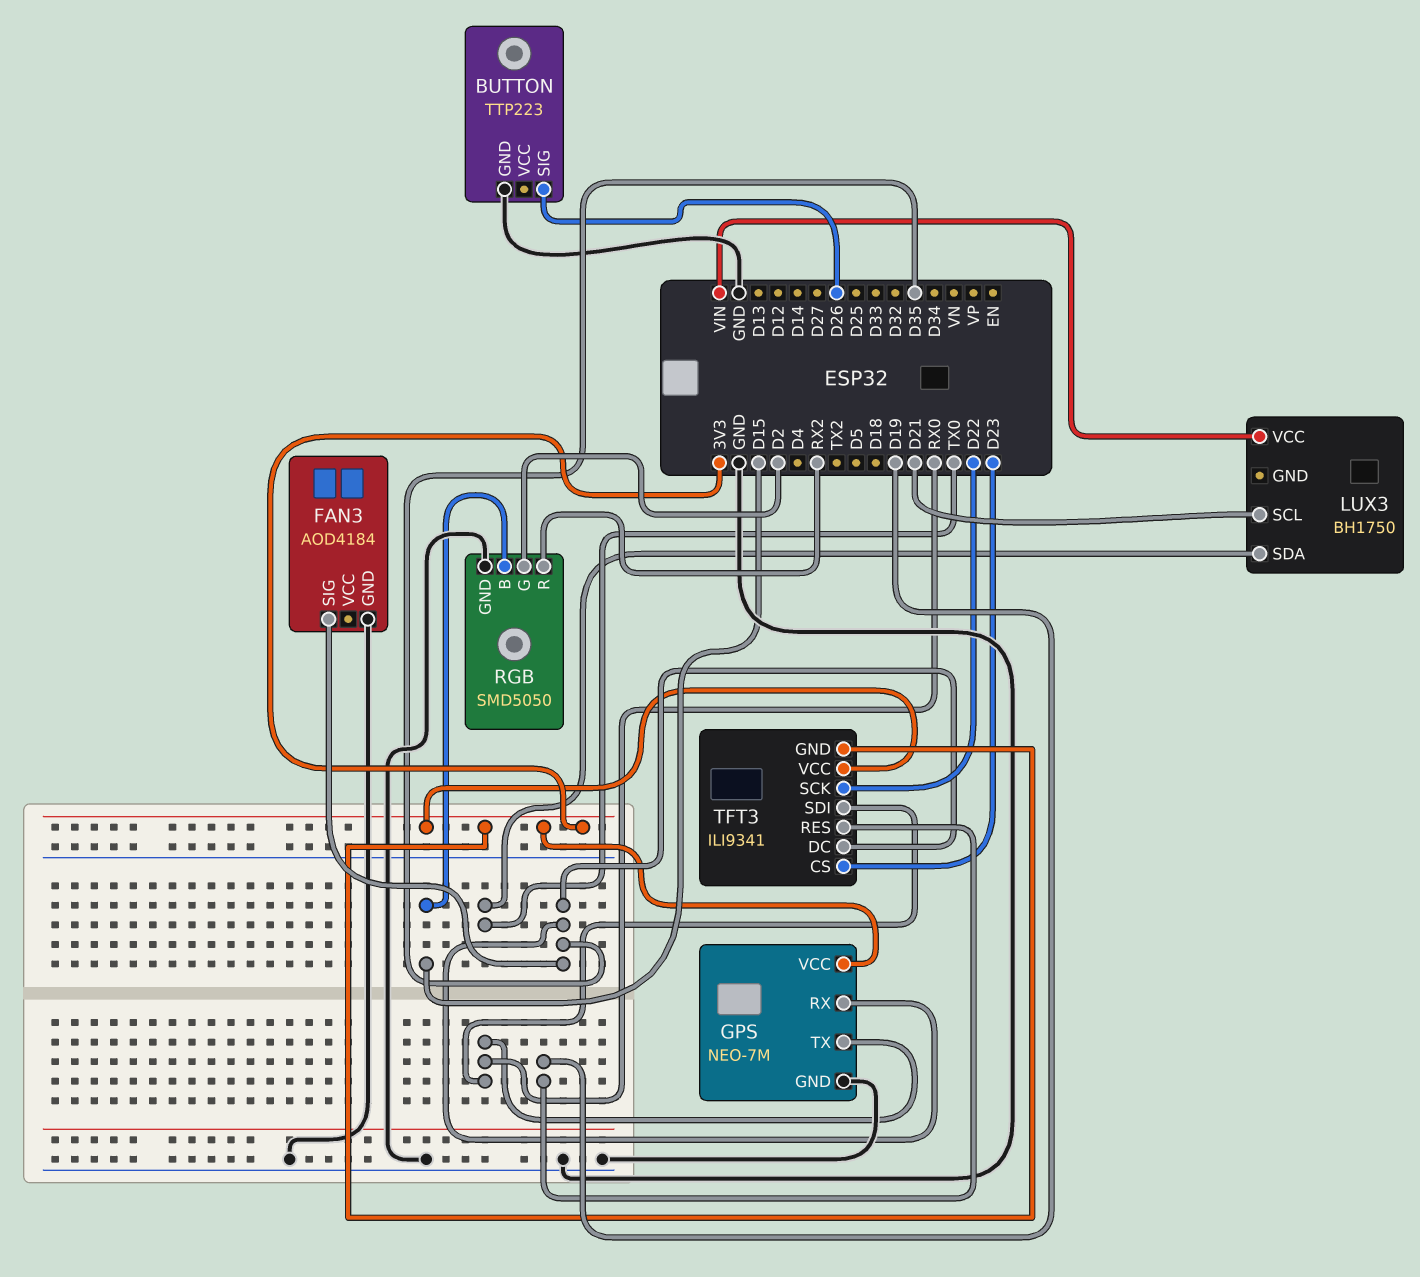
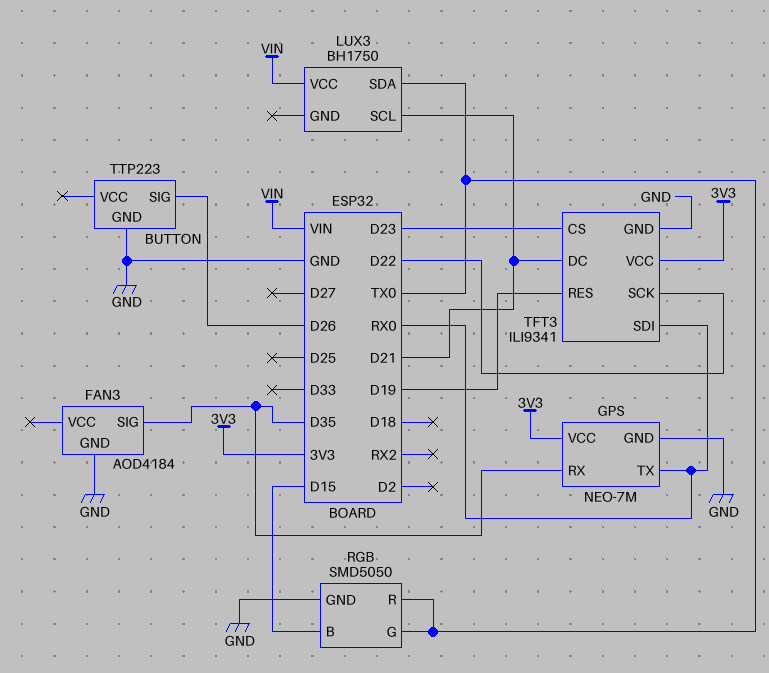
RGB pin G: D2 -> TX0
RGB pin R: RX2 -> TX0
TFT3 pin DC: D35 -> D21
TFT3 pin GND: 3V3 -> GND

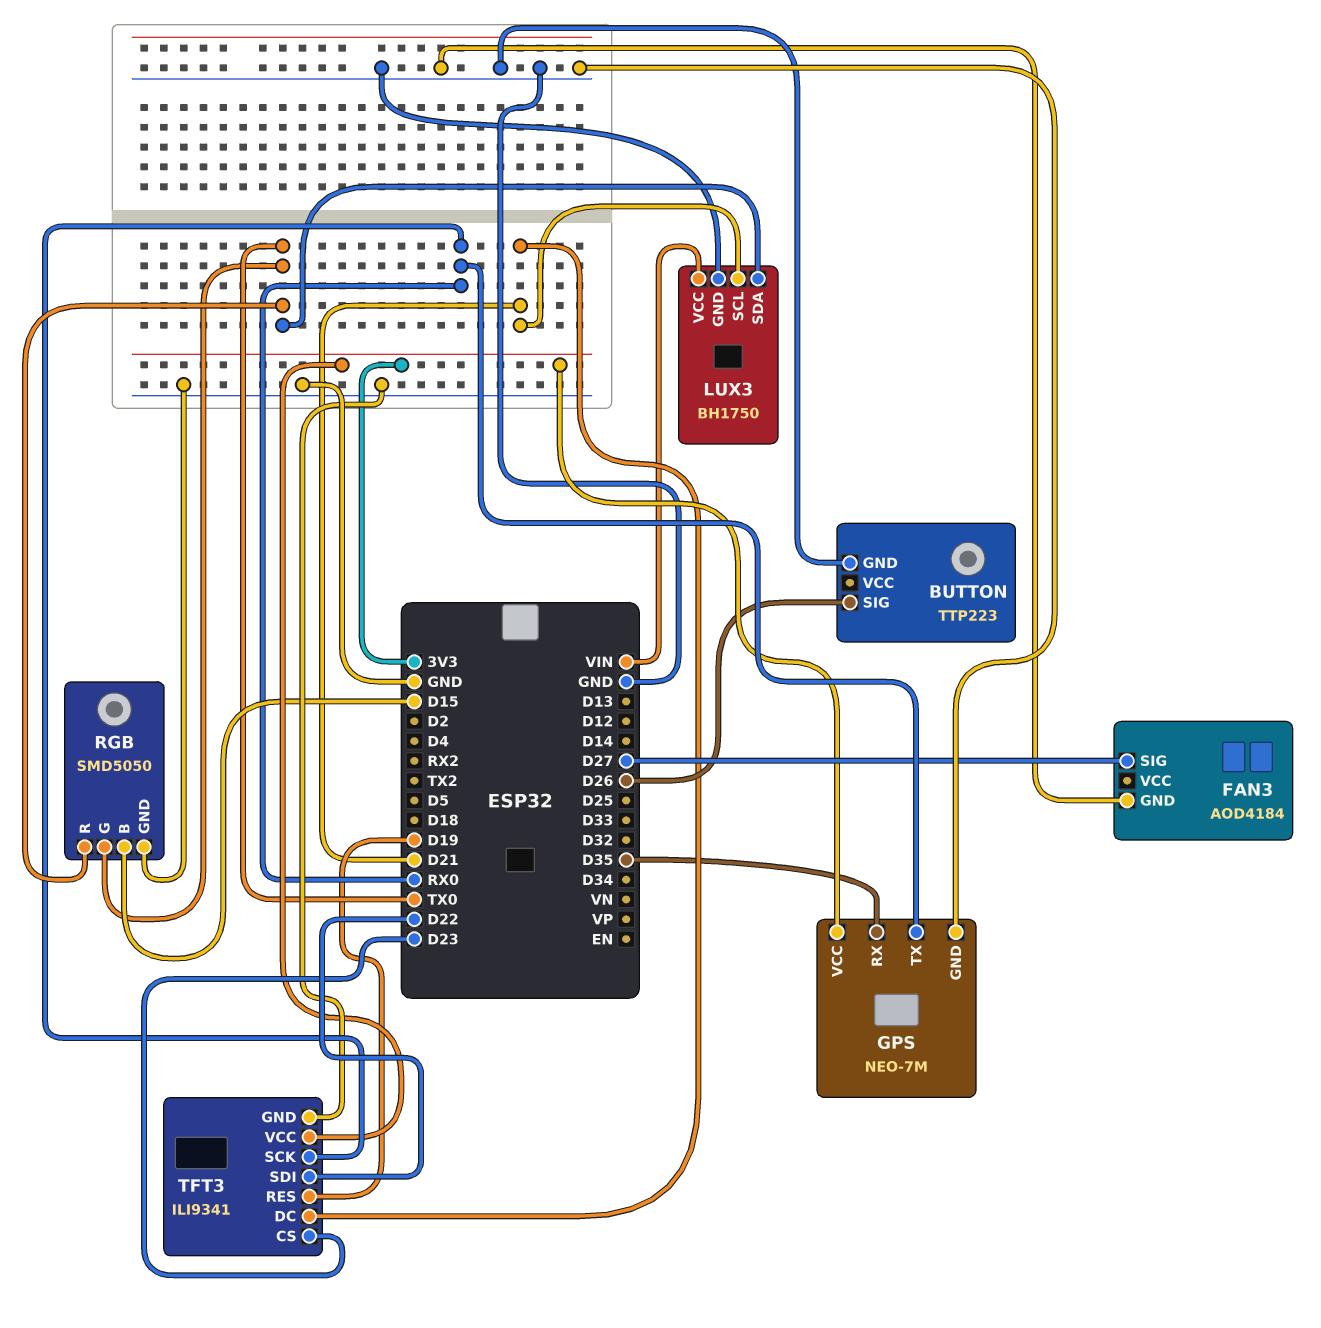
FAN3 pin SIG: D35 -> D27
LUX3 pin GND: none -> GND
TFT3 pin SCK: D22 -> RX0
TFT3 pin SDI: RX0 -> D22

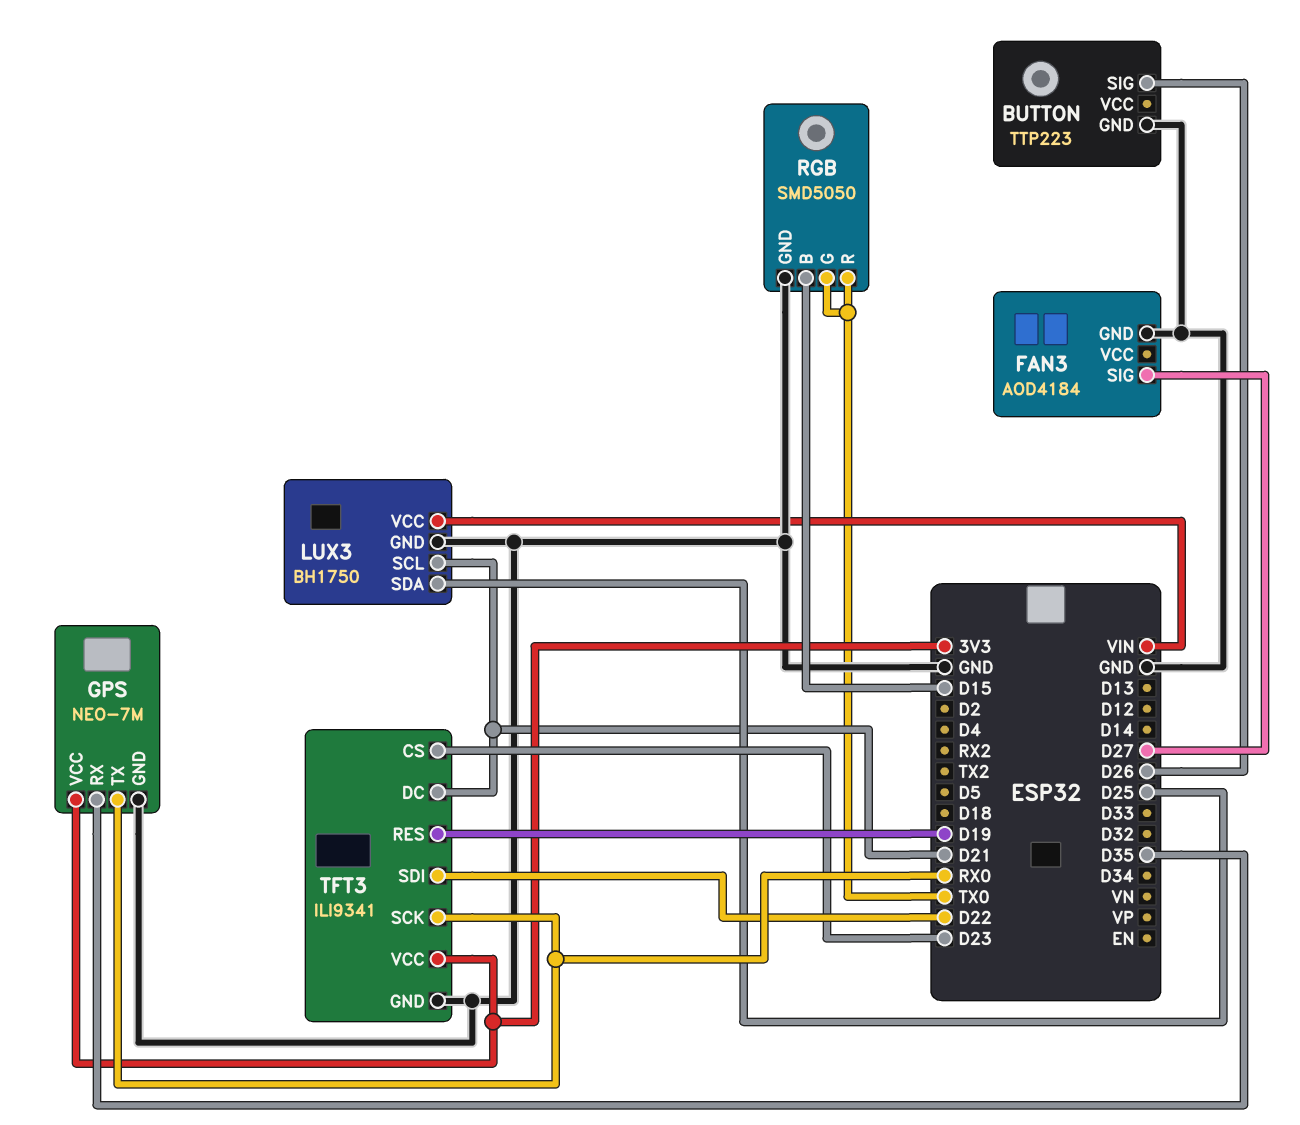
LUX3 pin SDA: TX0 -> D25

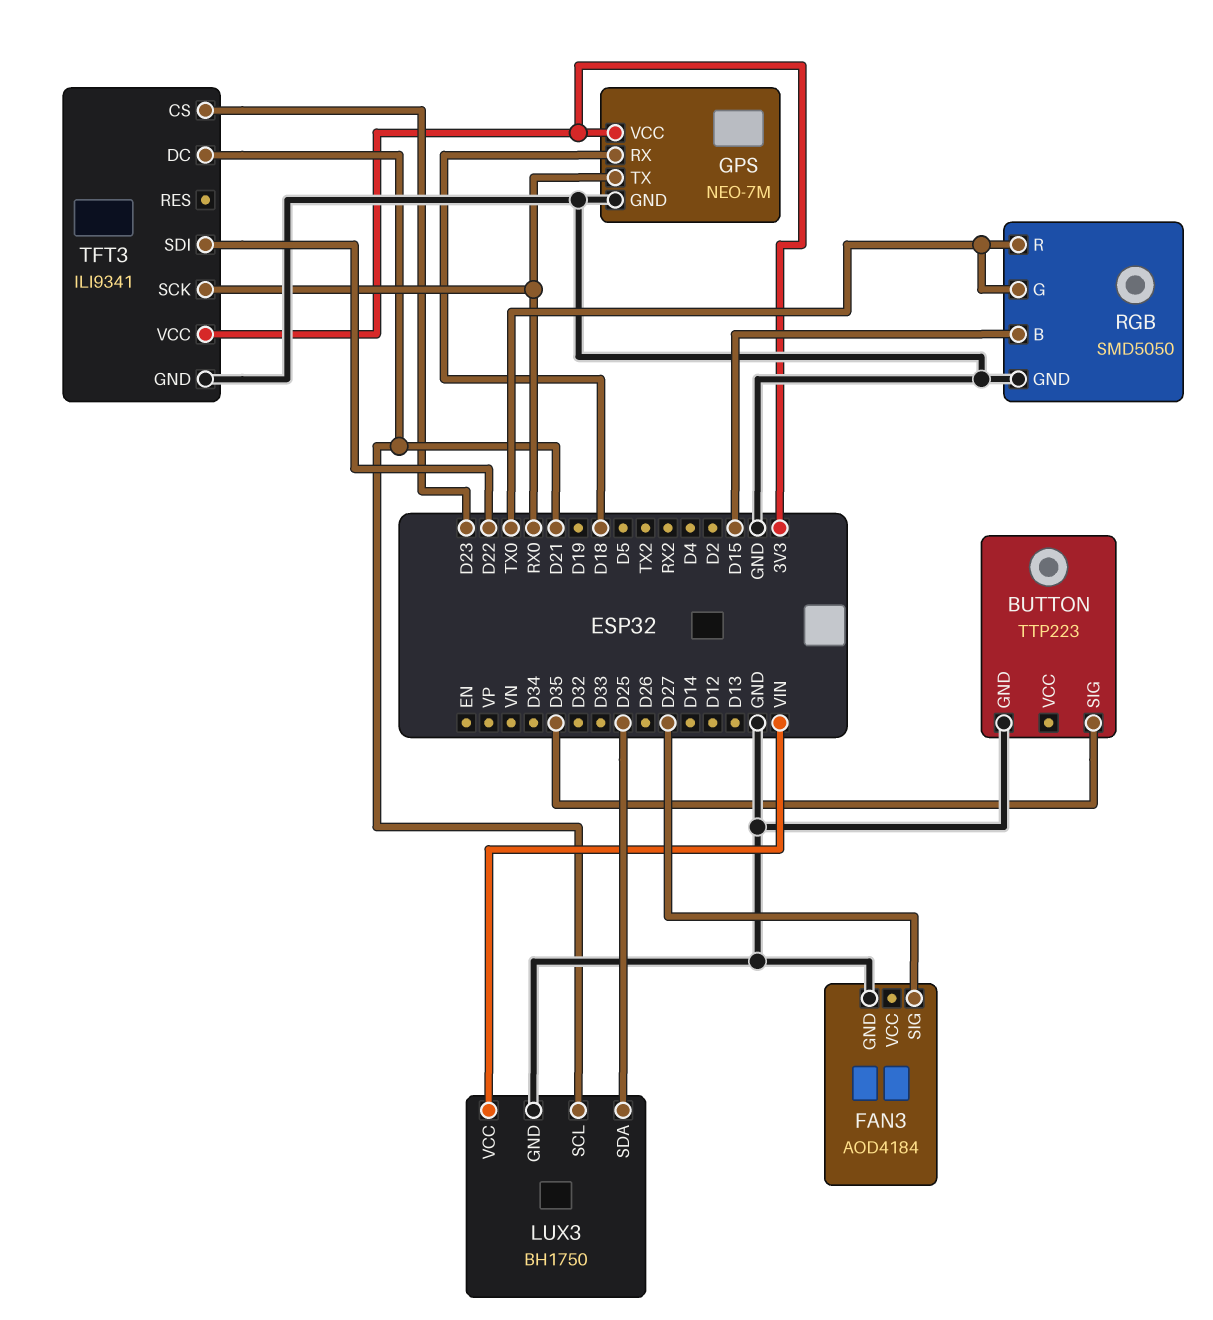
BUTTON pin SIG: D26 -> D35
GPS pin RX: D35 -> D18
TFT3 pin RES: D19 -> none

